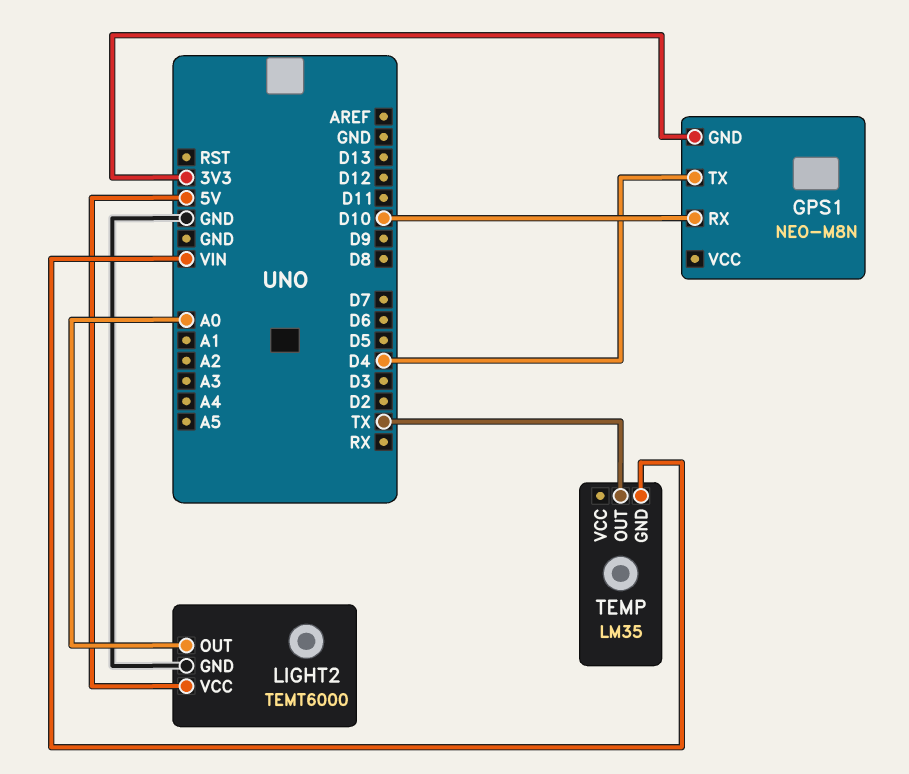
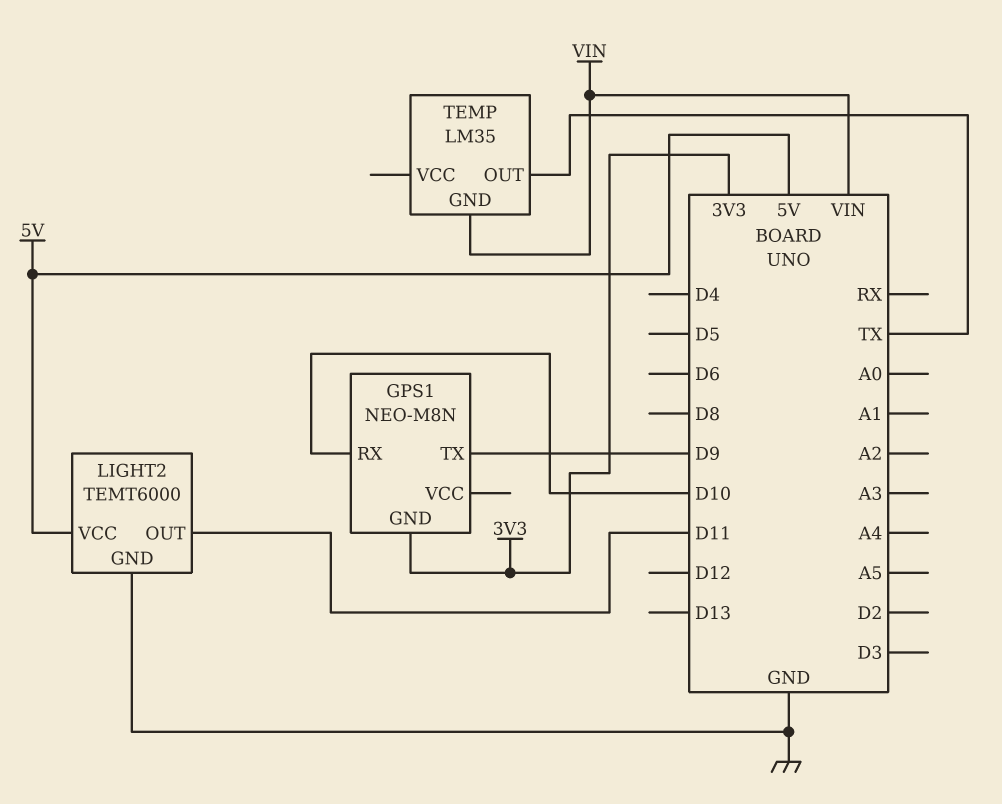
GPS1 pin TX: D4 -> D9
LIGHT2 pin OUT: A0 -> D11

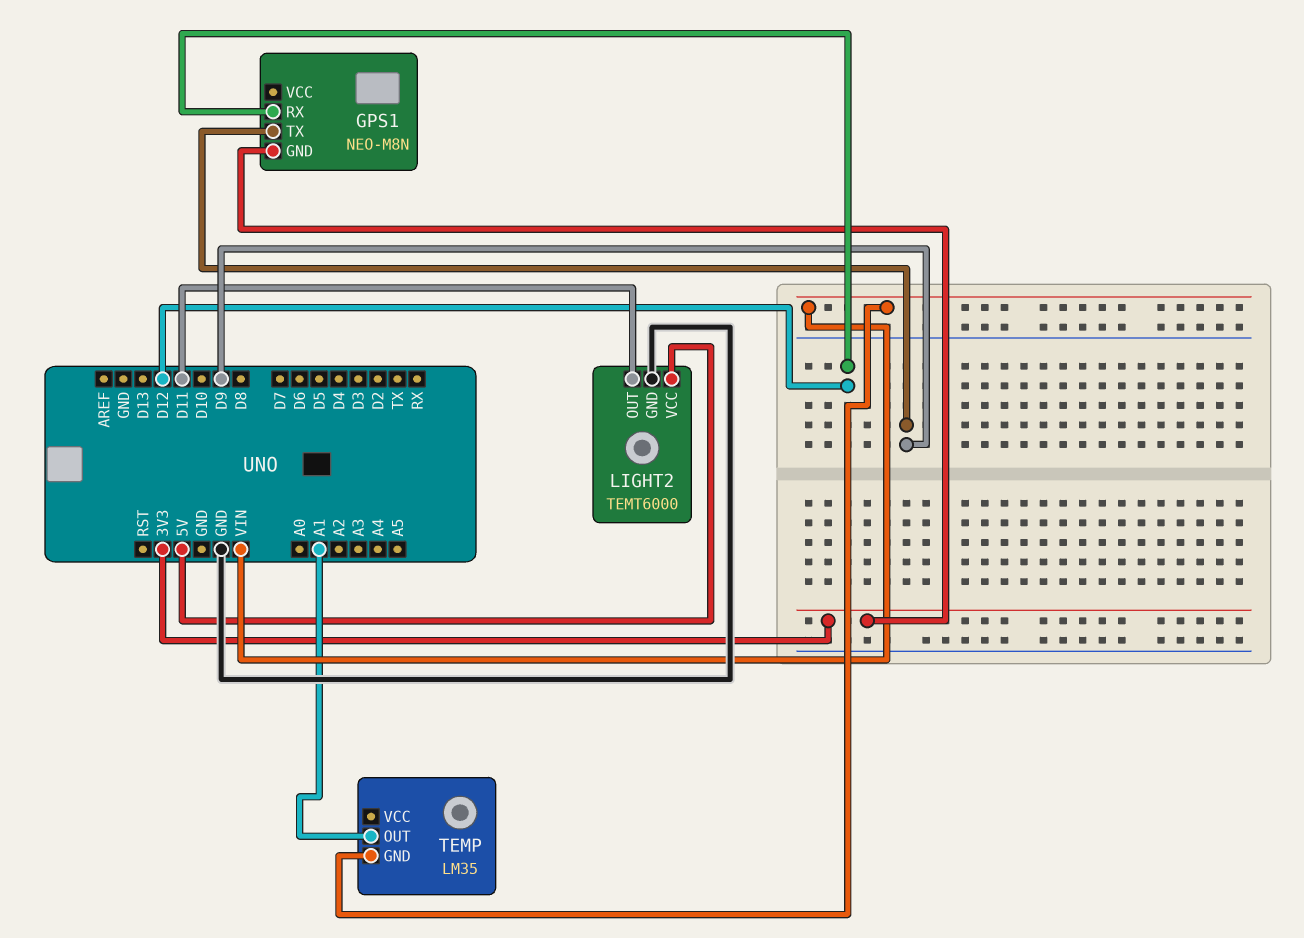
GPS1 pin RX: D10 -> D12
TEMP pin OUT: TX -> A1

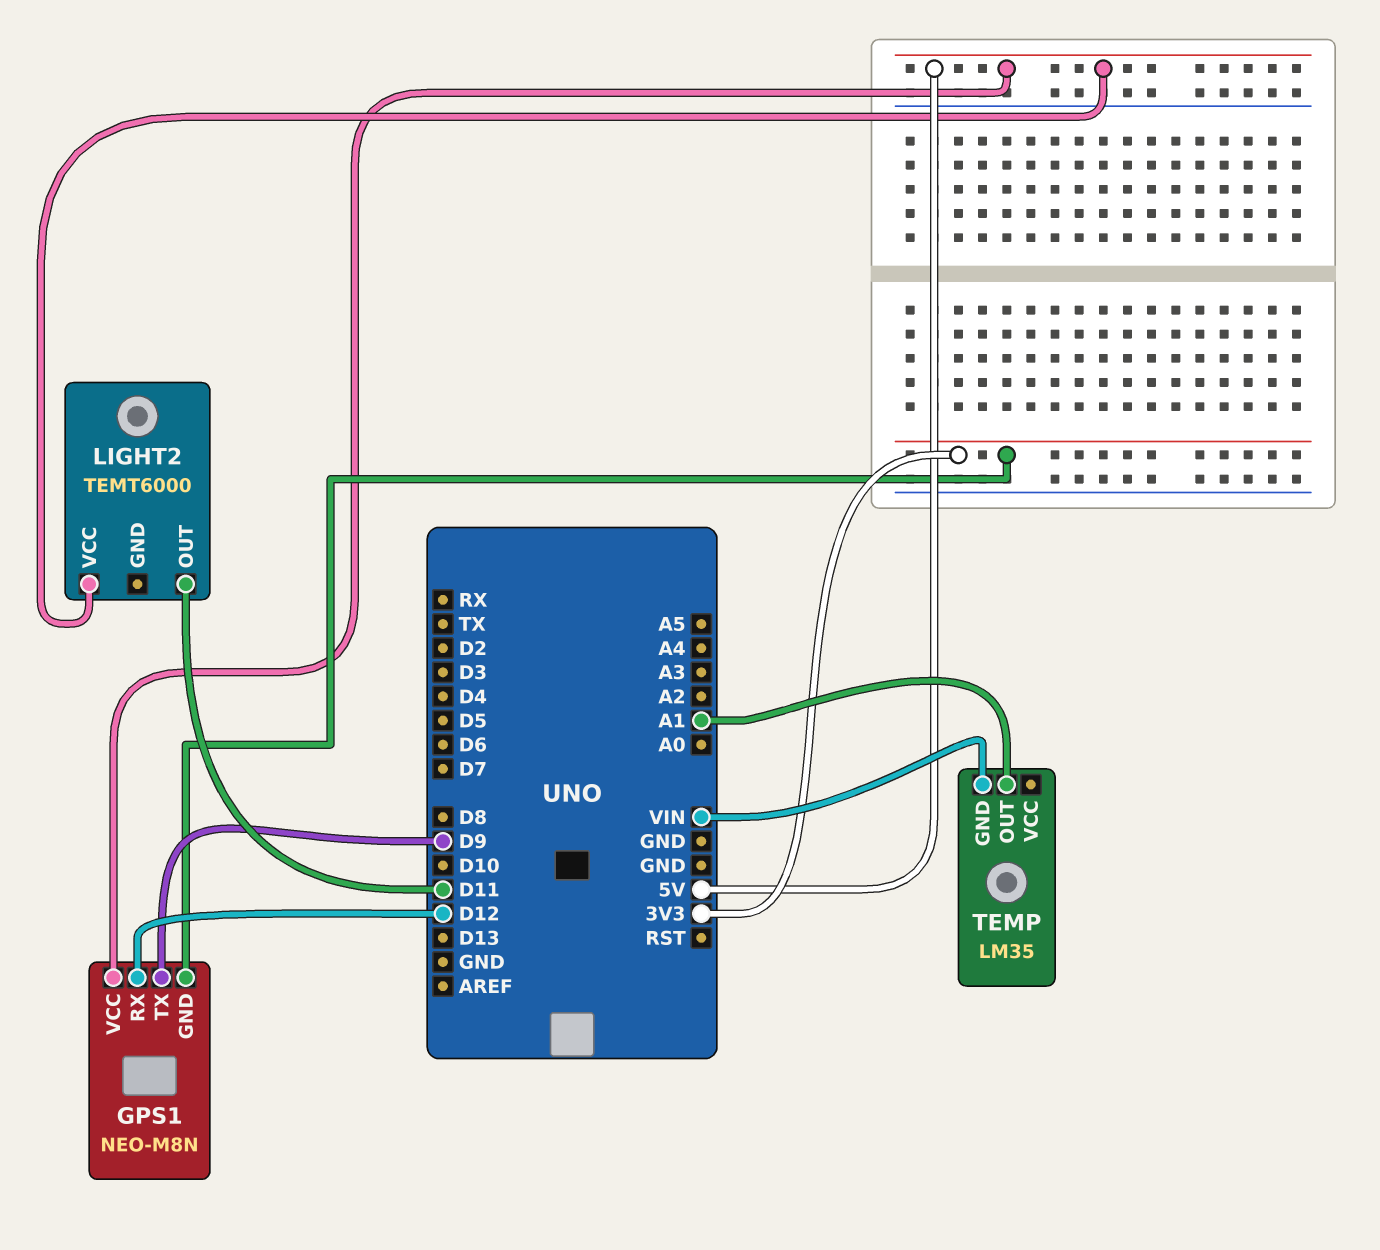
GPS1 pin VCC: none -> 5V
LIGHT2 pin GND: GND -> none

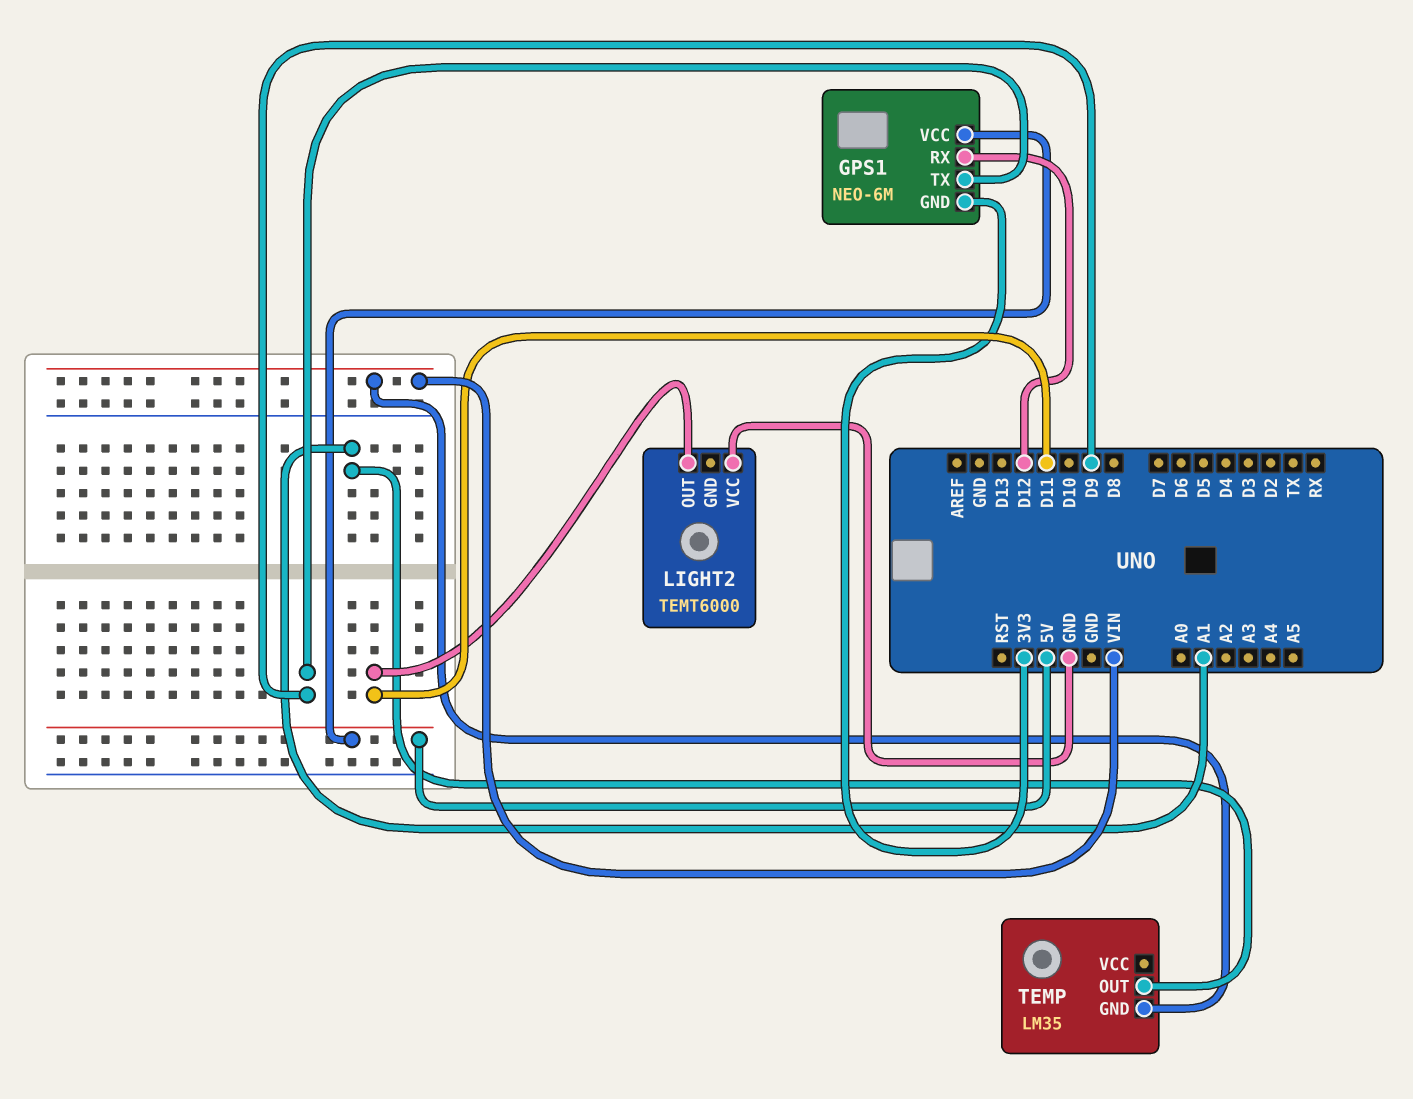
GPS1: NEO-M8N -> NEO-6M
LIGHT2 pin VCC: 5V -> GND

